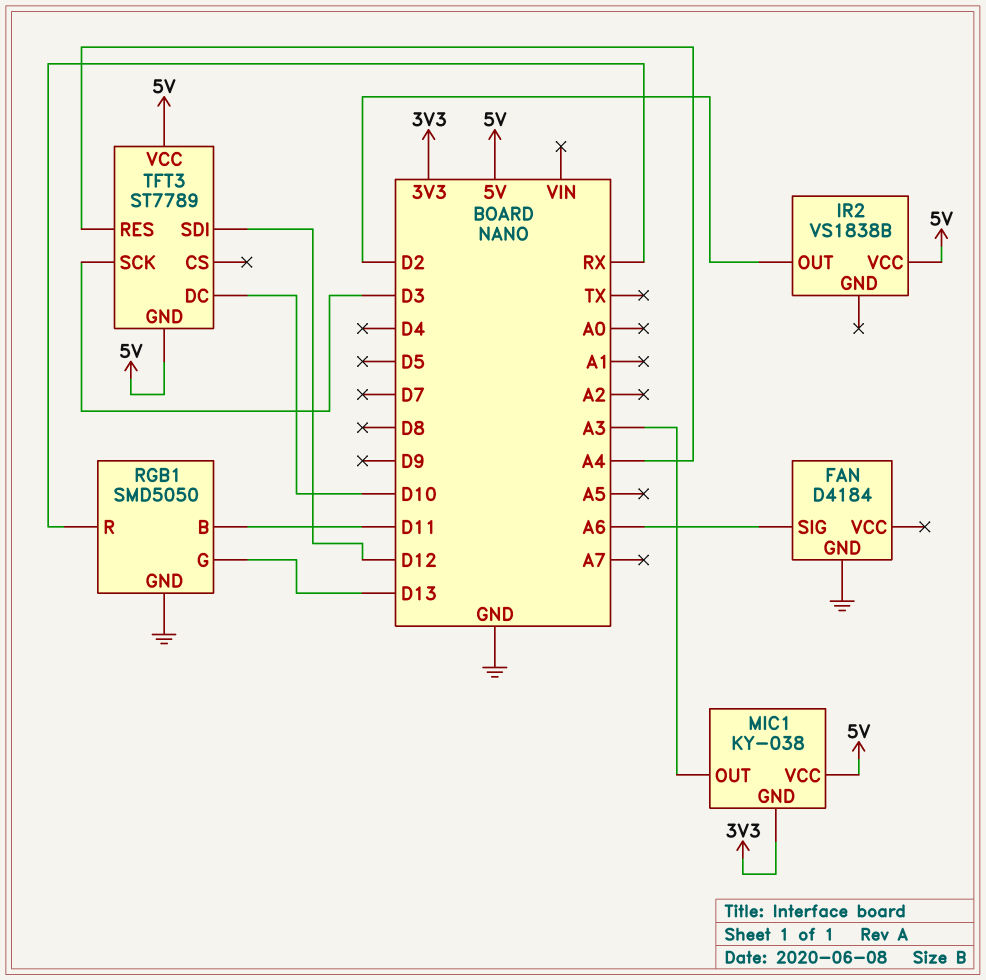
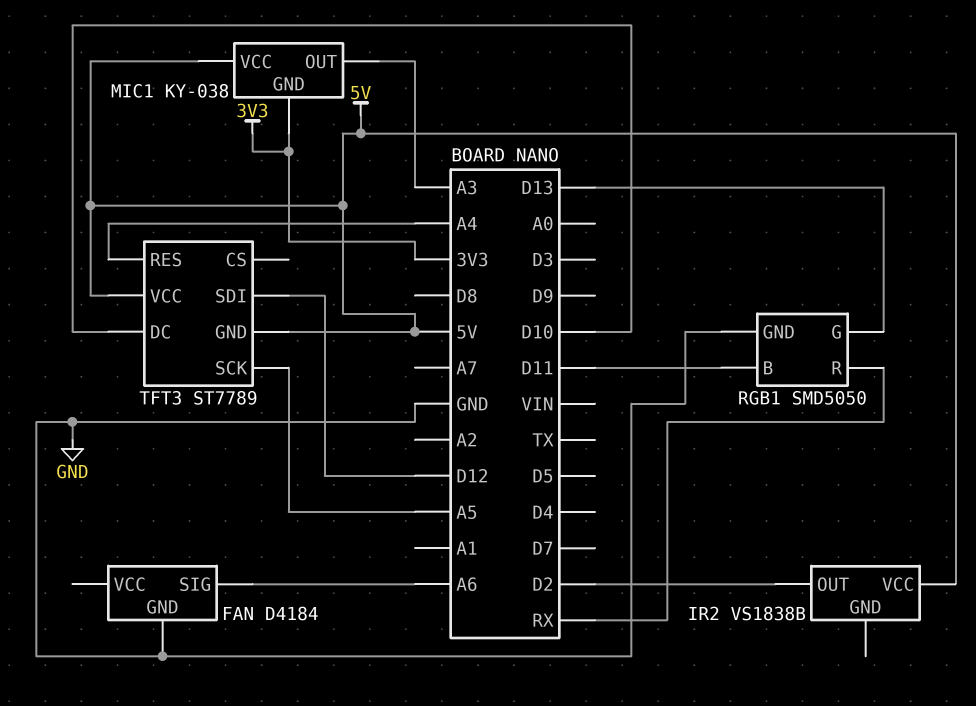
TFT3 pin SCK: D3 -> A5

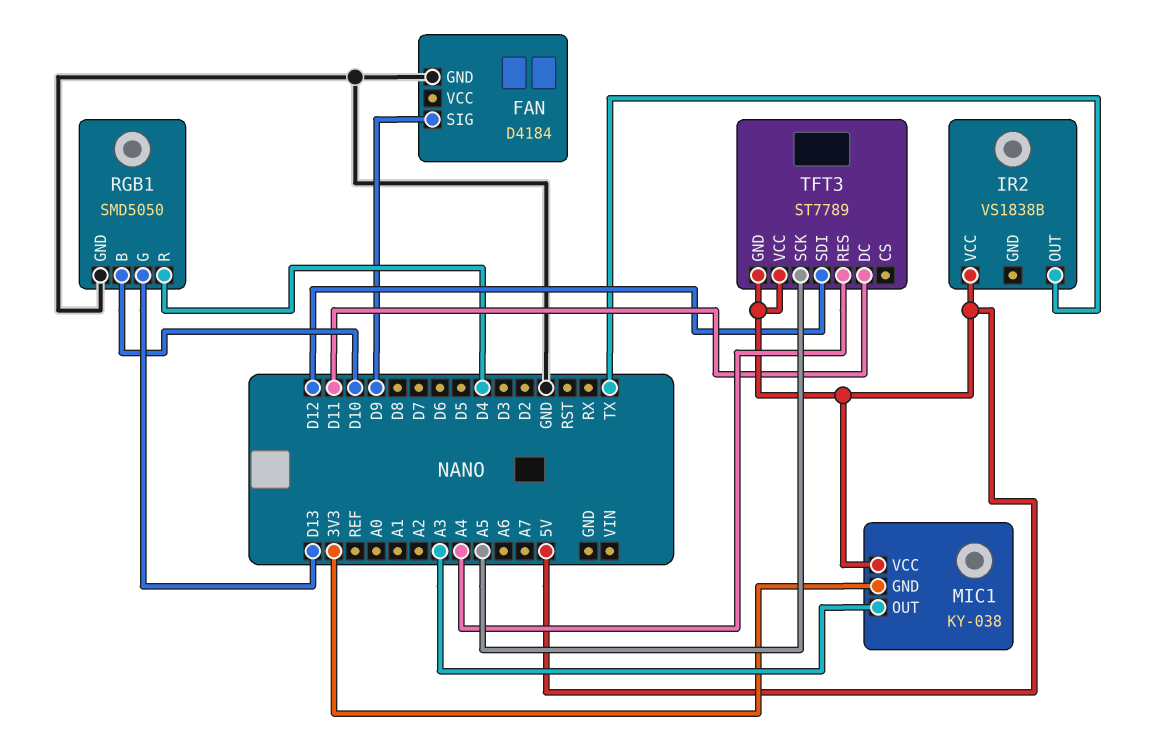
FAN pin SIG: A6 -> D9
IR2 pin OUT: D2 -> TX
RGB1 pin B: D11 -> D10
RGB1 pin R: RX -> D4
TFT3 pin DC: D10 -> D11

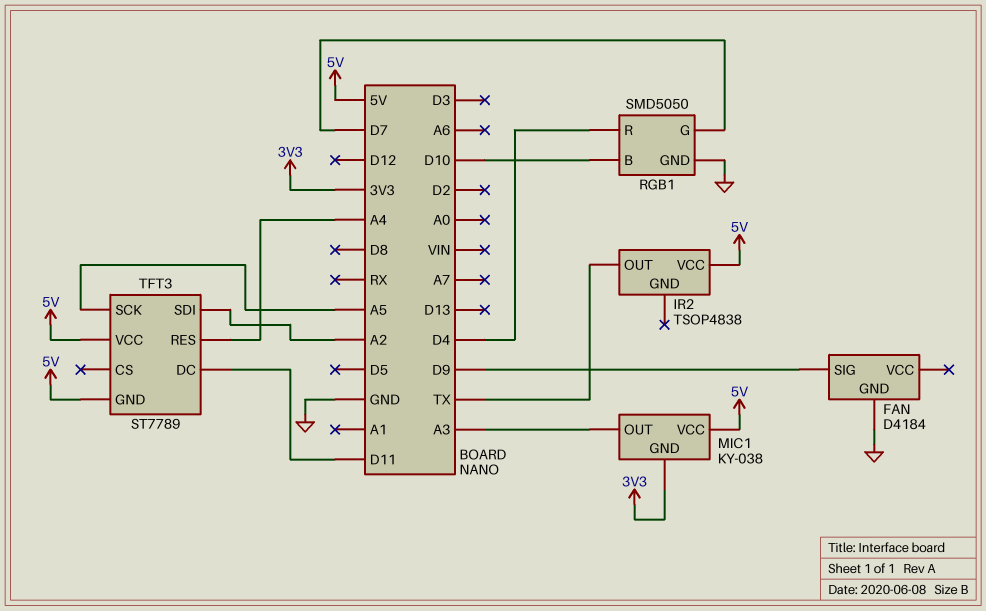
IR2: VS1838B -> TSOP4838
RGB1 pin G: D13 -> D7
TFT3 pin SDI: D12 -> A2

